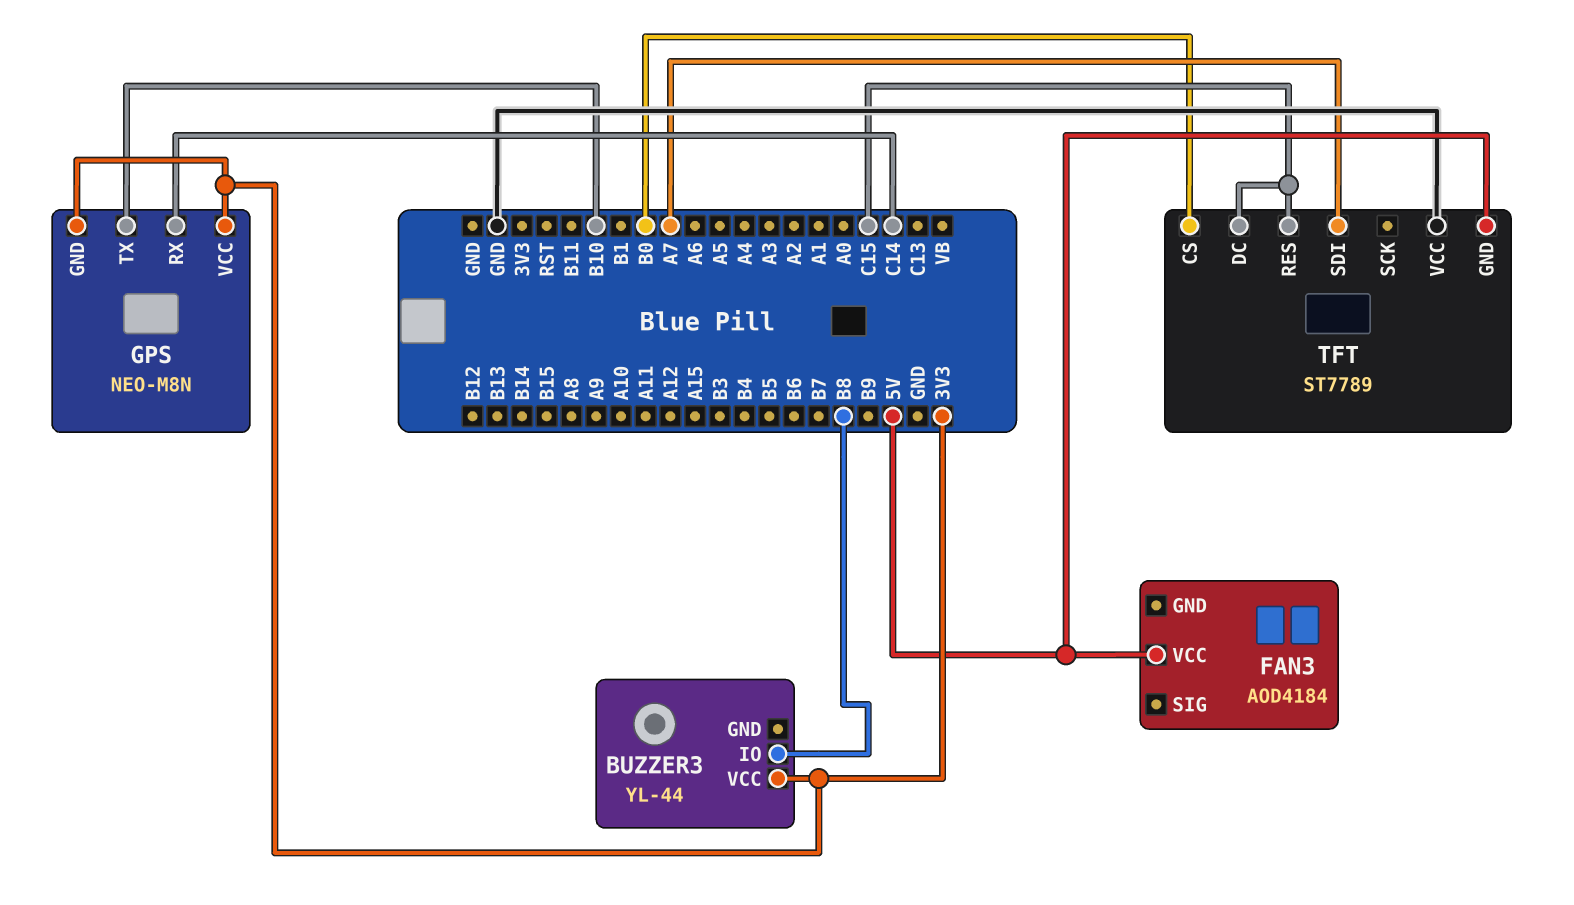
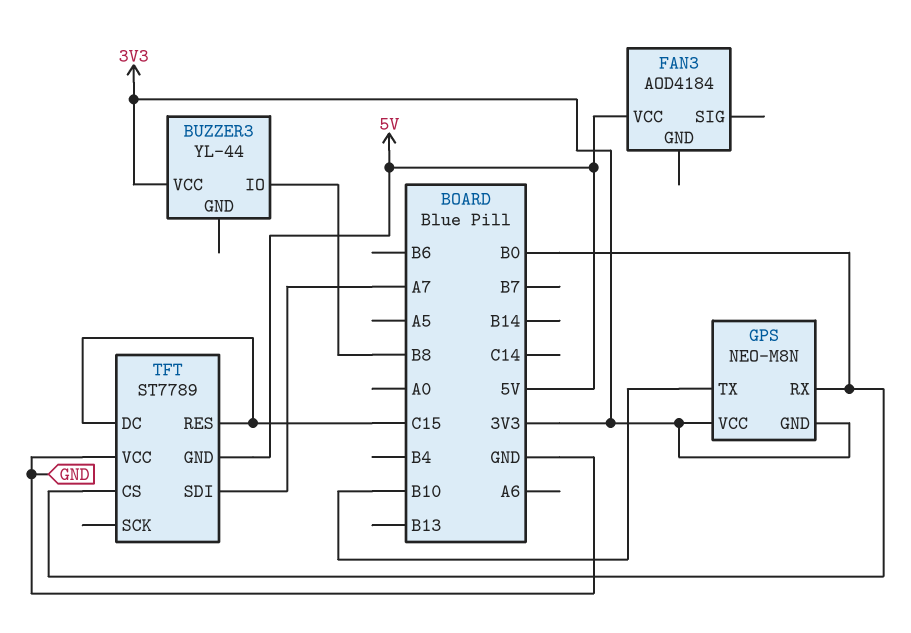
GPS pin RX: C14 -> B0

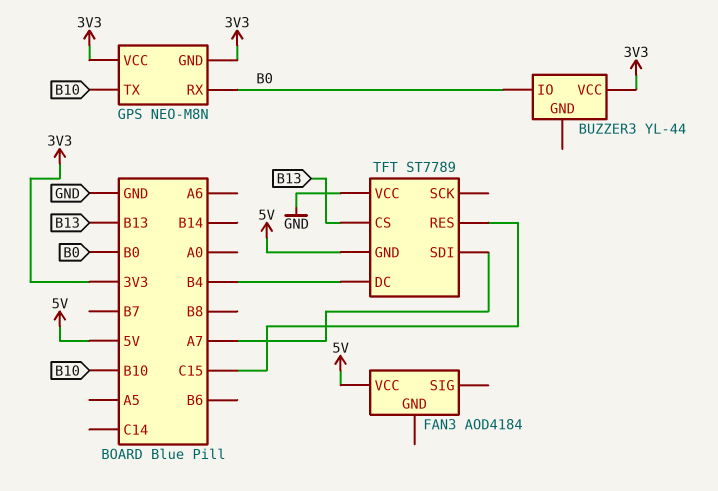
BUZZER3 pin IO: B8 -> B0
TFT pin CS: B0 -> B13
TFT pin DC: C15 -> B4

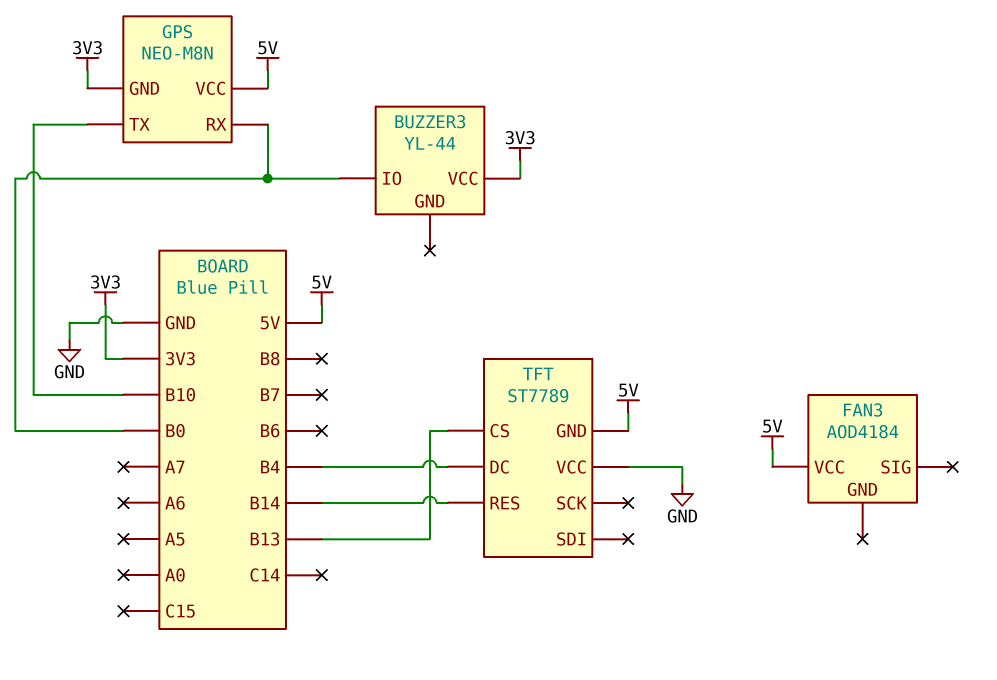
GPS pin VCC: 3V3 -> 5V
TFT pin RES: C15 -> B14
TFT pin SDI: A7 -> none

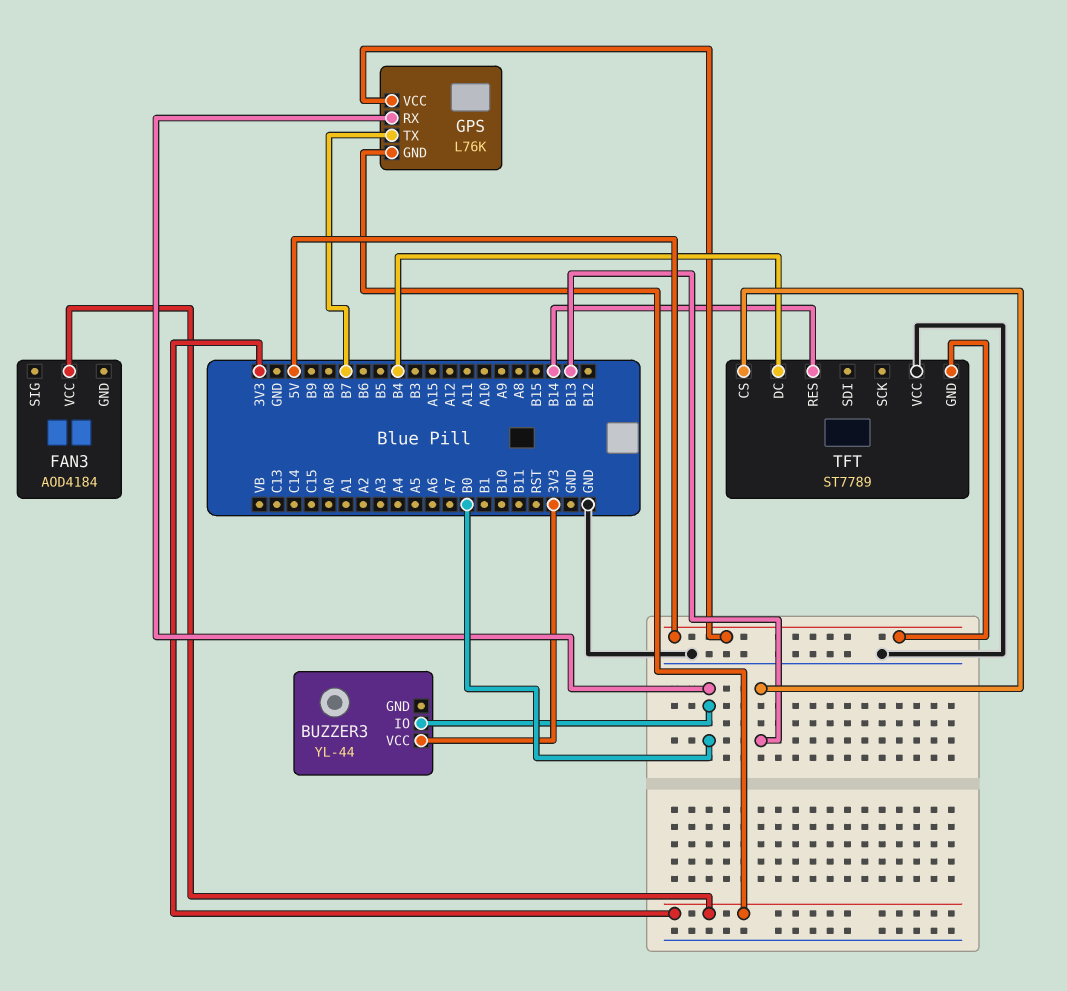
FAN3 pin VCC: 5V -> 3V3
GPS: NEO-M8N -> L76K
GPS pin TX: B10 -> B7

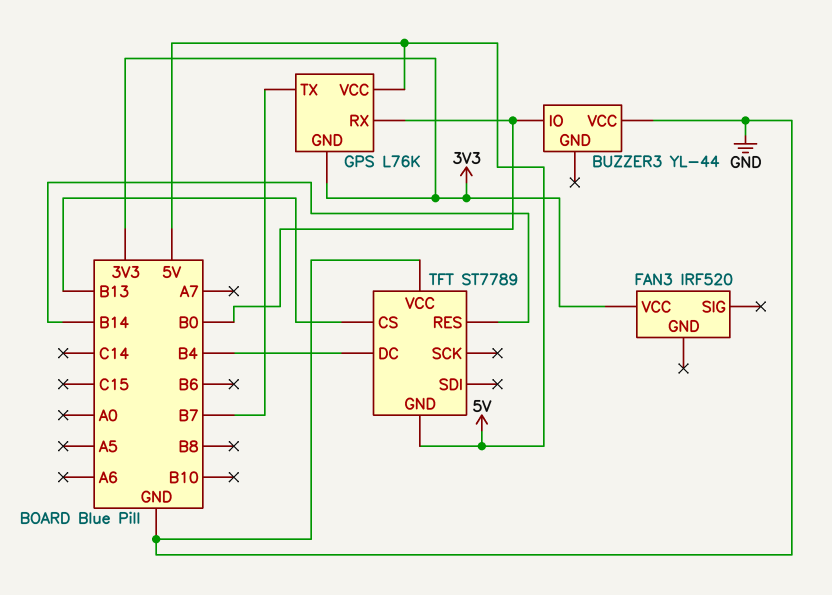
BUZZER3 pin VCC: 3V3 -> GND
FAN3: AOD4184 -> IRF520

